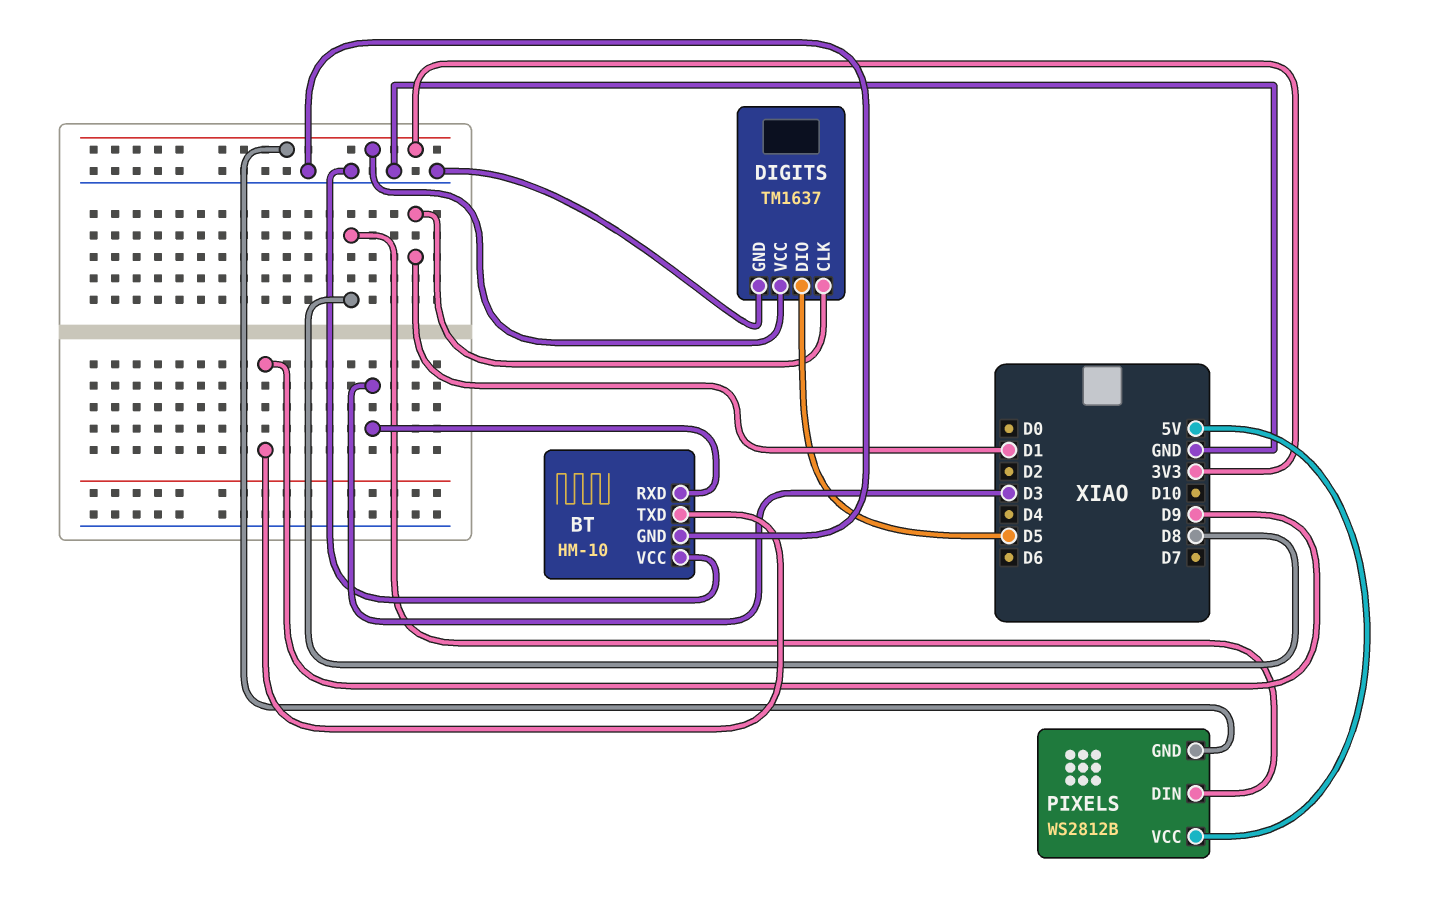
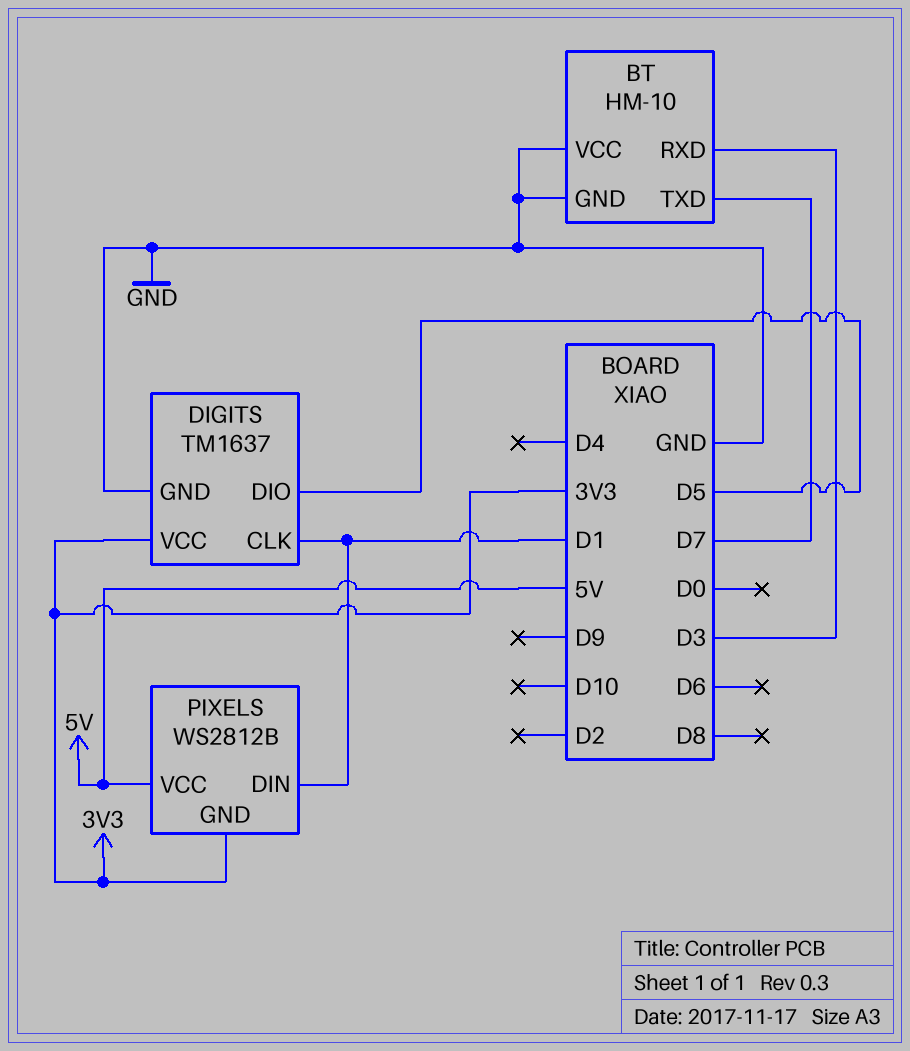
BT pin TXD: D9 -> D7
PIXELS pin DIN: D8 -> D1

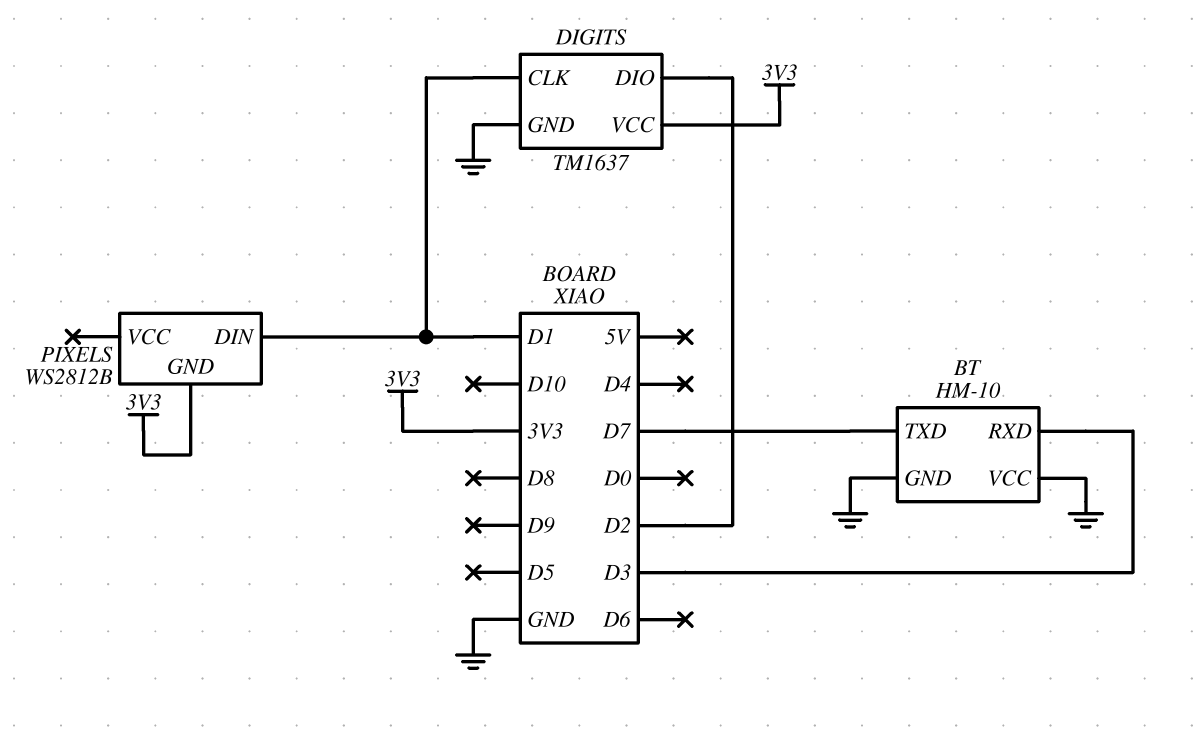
DIGITS pin DIO: D5 -> D2
PIXELS pin VCC: 5V -> none

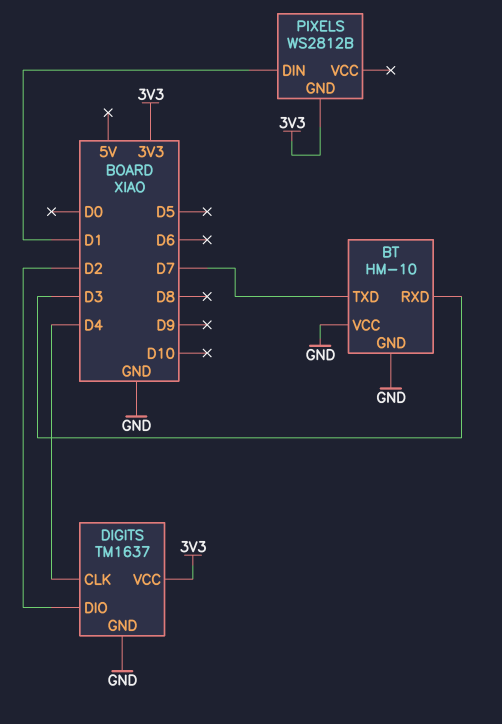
DIGITS pin CLK: D1 -> D4

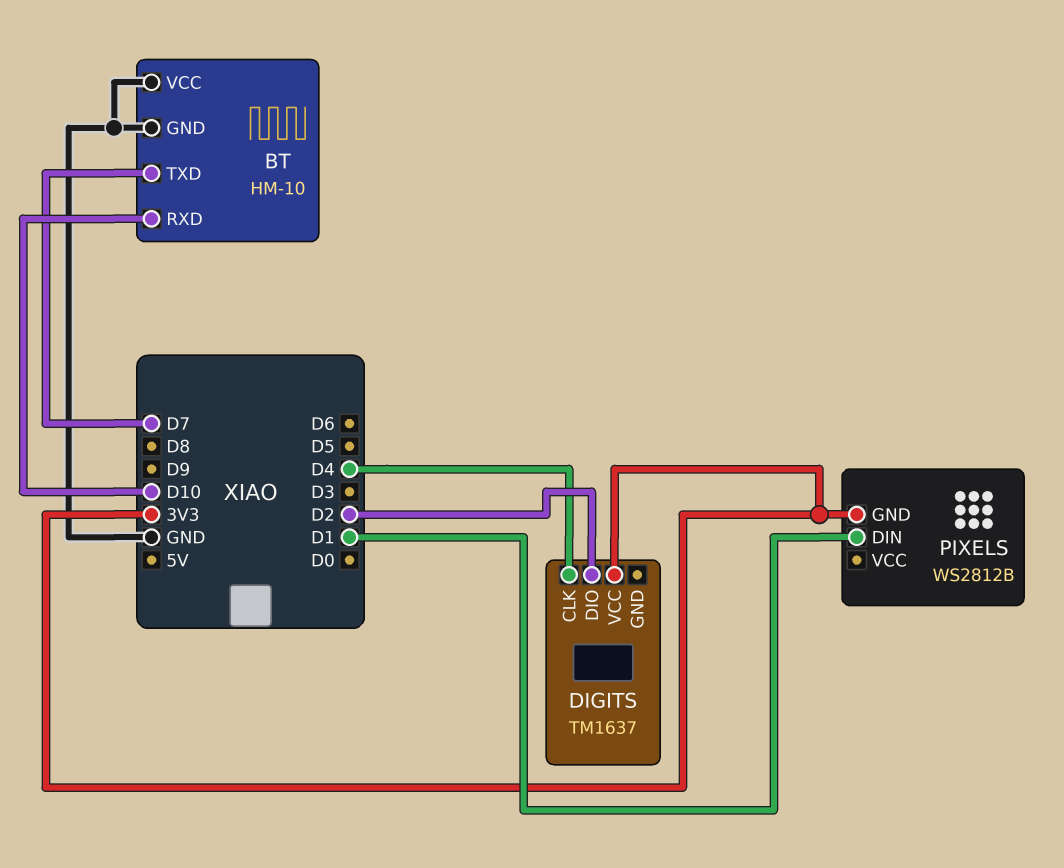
BT pin RXD: D3 -> D10
DIGITS pin GND: GND -> none

